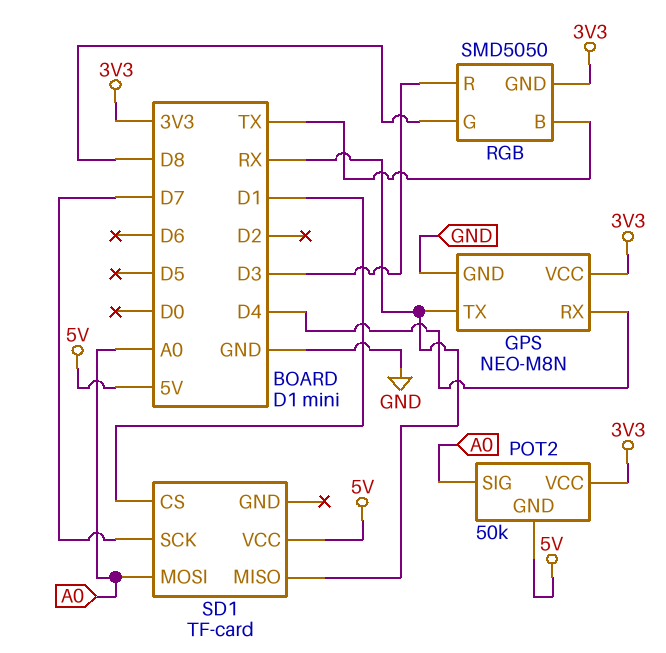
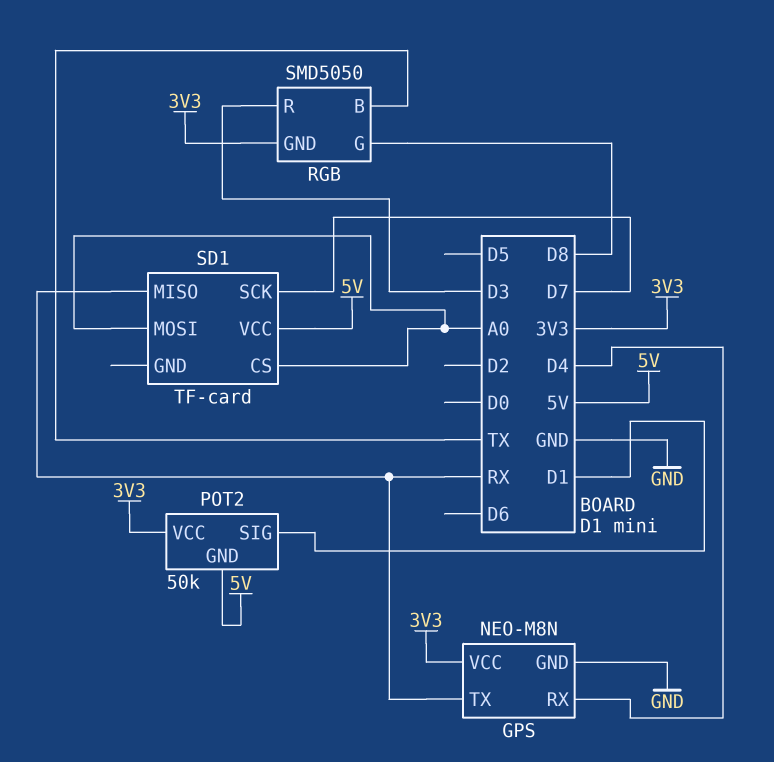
POT2 pin SIG: A0 -> D1
SD1 pin CS: D1 -> A0

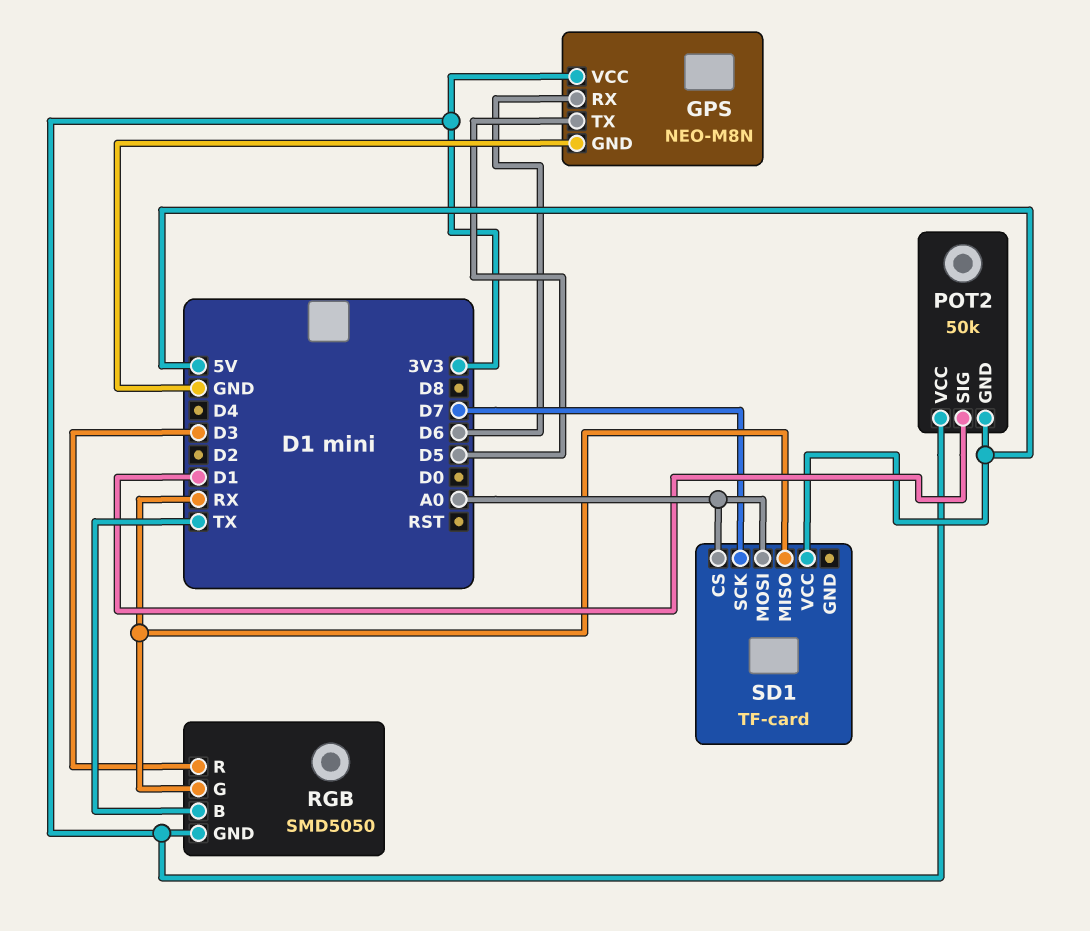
GPS pin RX: D4 -> D6
GPS pin TX: RX -> D5
RGB pin G: D8 -> RX

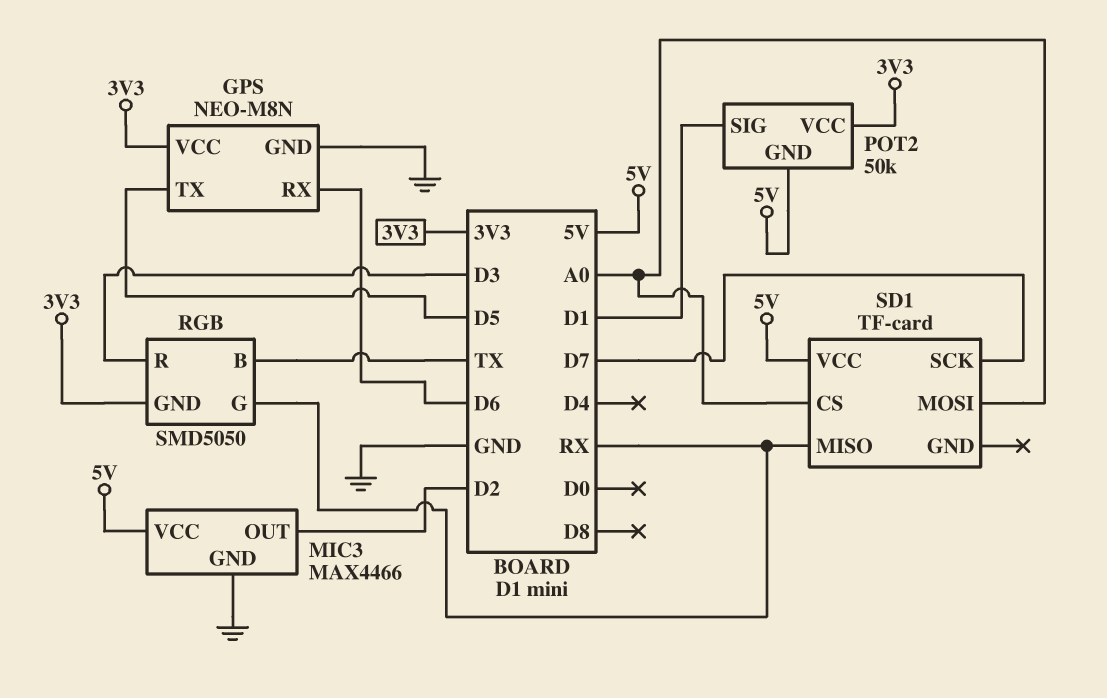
MIC3: none -> MAX4466
MIC3 pin GND: none -> GND
MIC3 pin OUT: none -> D2
MIC3 pin VCC: none -> 5V

